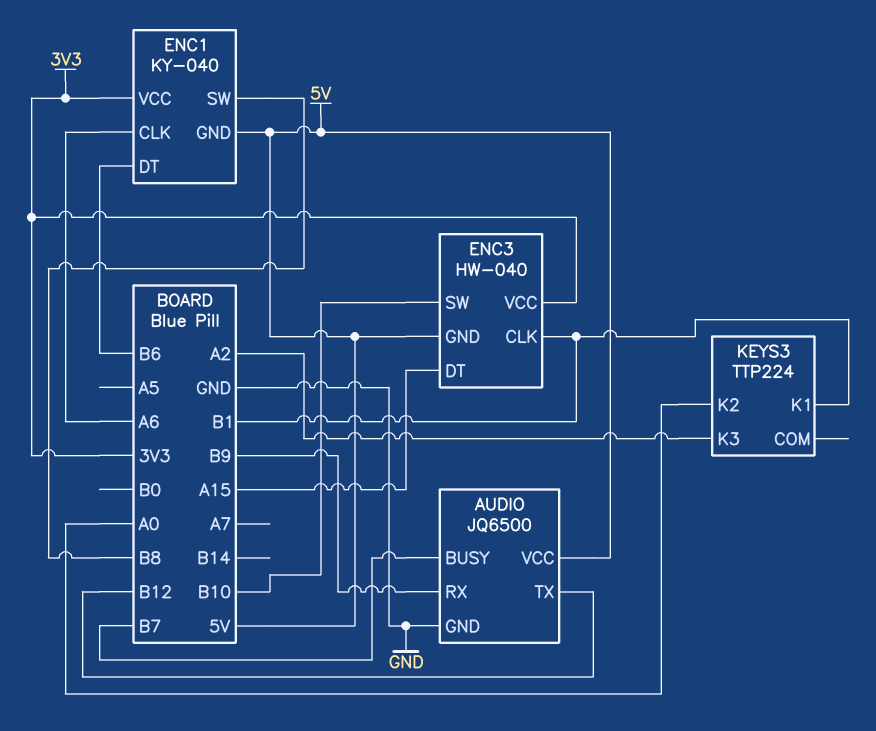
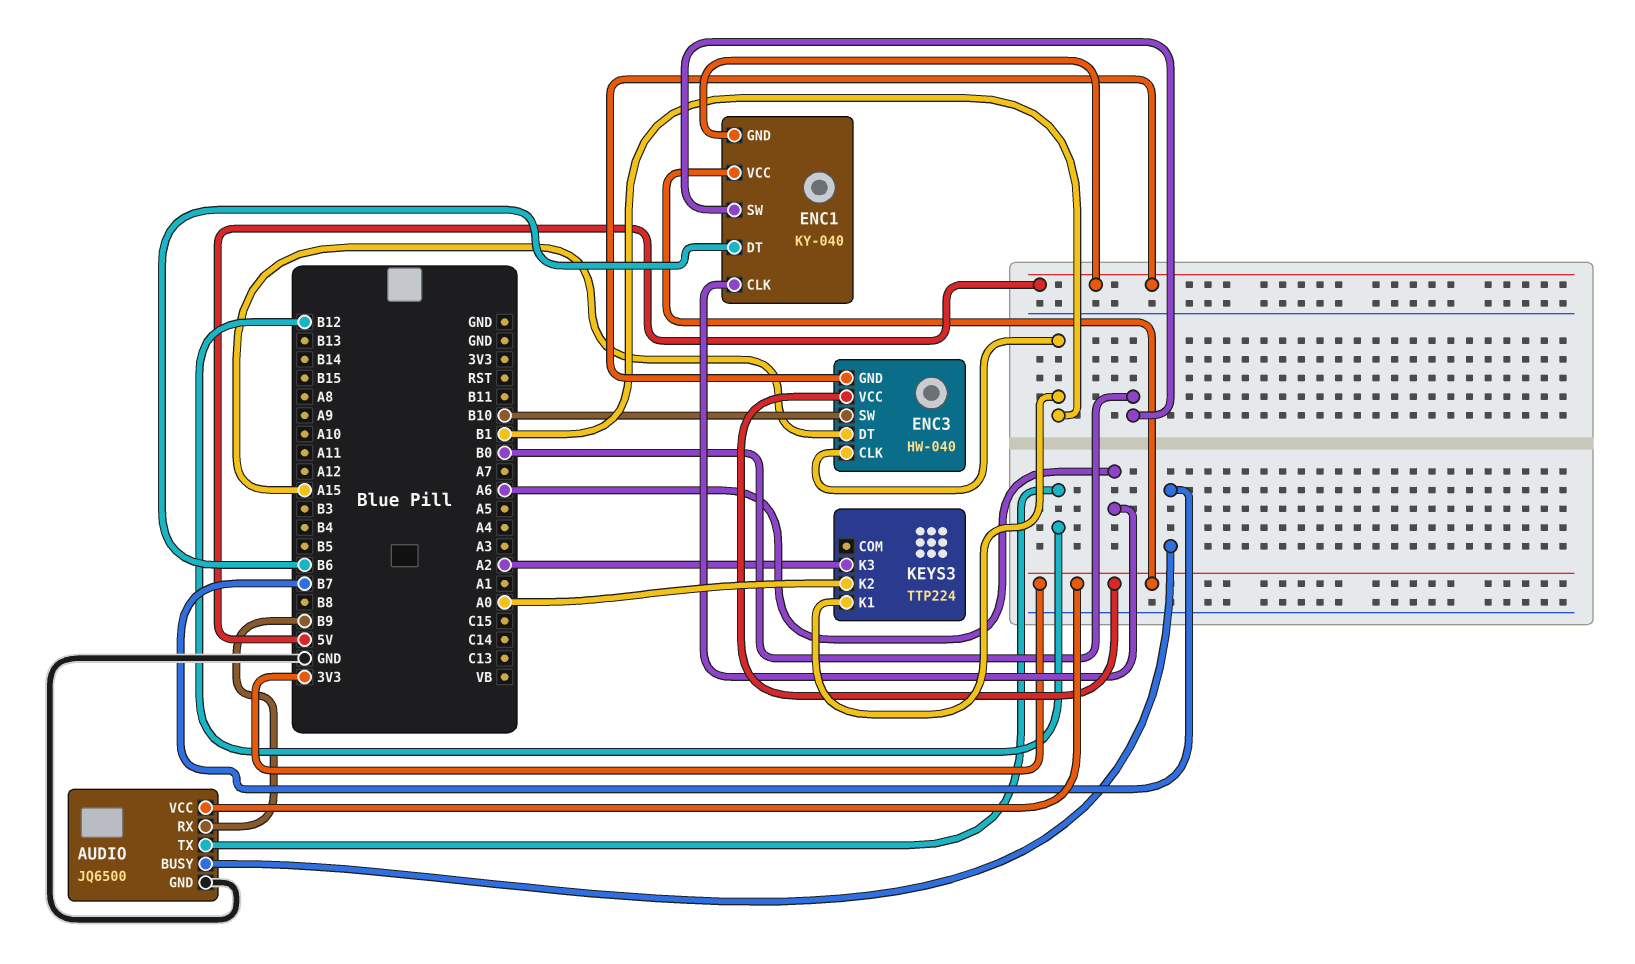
AUDIO pin VCC: 5V -> 3V3
ENC1 pin SW: B8 -> B0

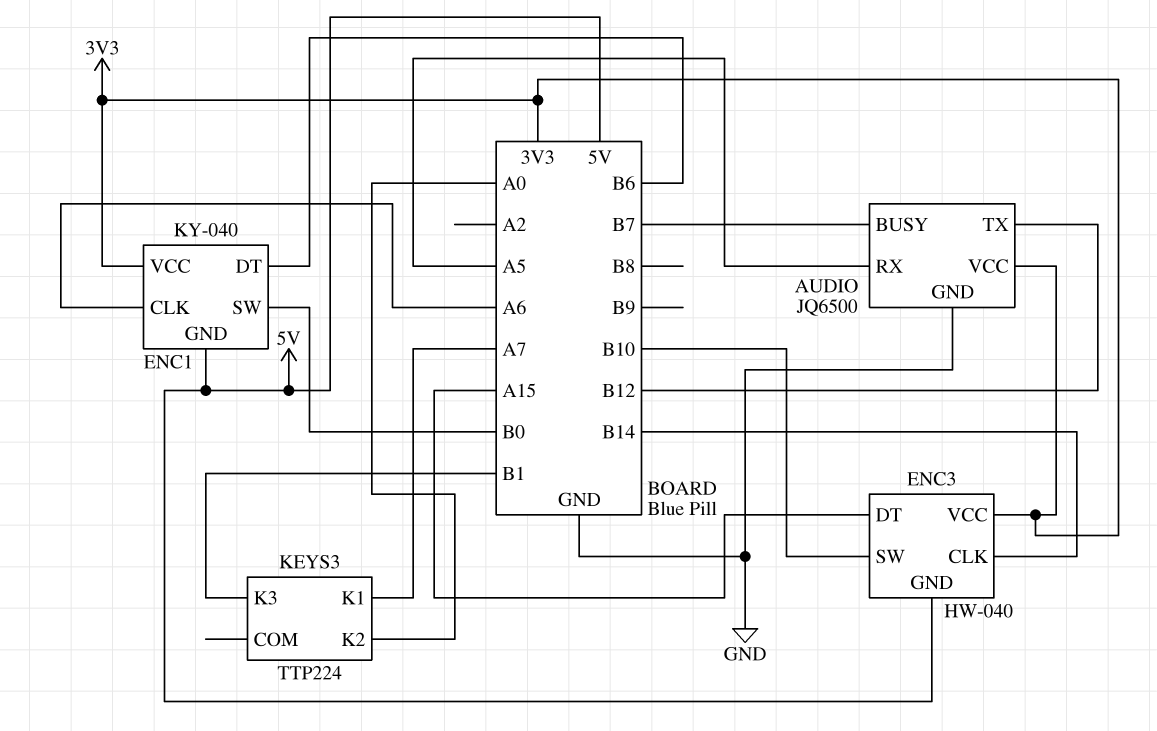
AUDIO pin RX: B9 -> A5
ENC3 pin CLK: B1 -> B14
KEYS3 pin K1: B1 -> A7
KEYS3 pin K3: A2 -> B1

